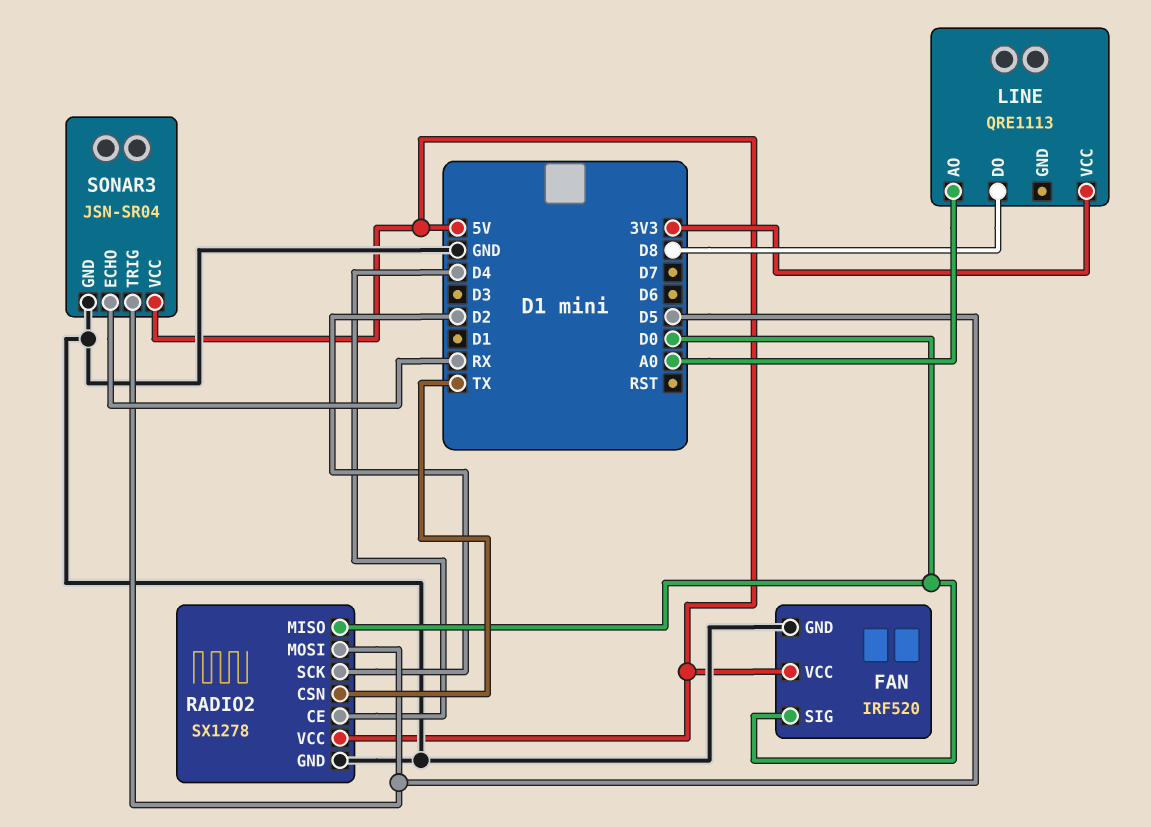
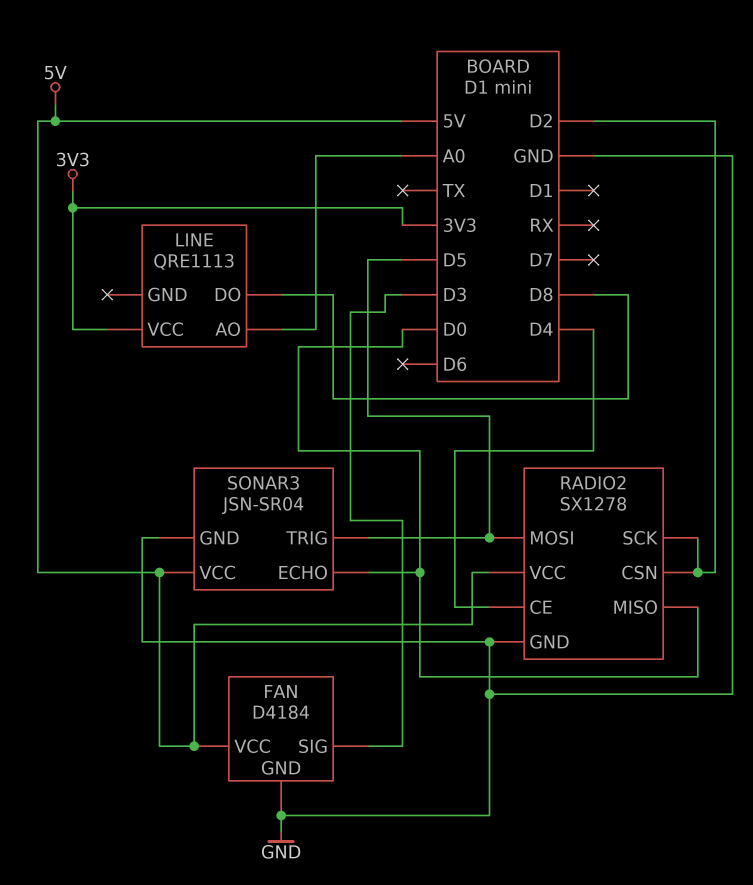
FAN: IRF520 -> D4184
FAN pin SIG: D0 -> D3
RADIO2 pin CSN: TX -> D2
SONAR3 pin ECHO: RX -> D0

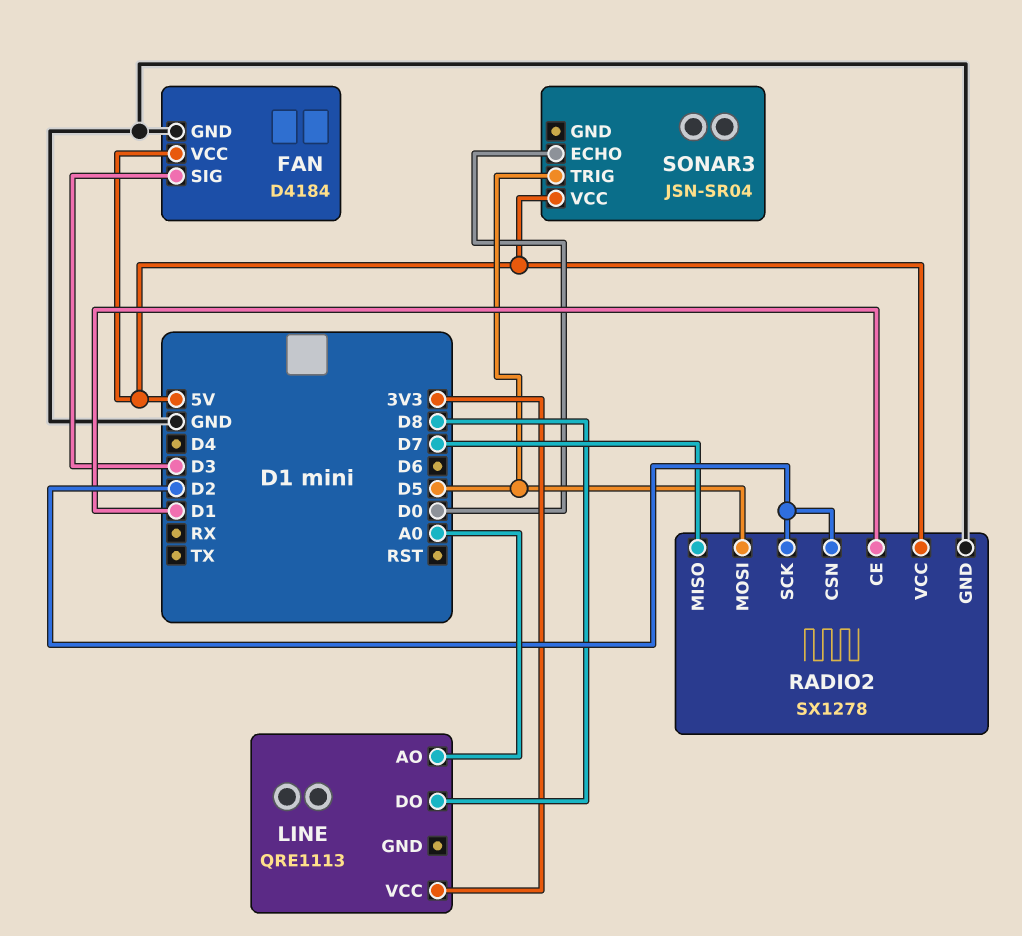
RADIO2 pin CE: D4 -> D1
RADIO2 pin MISO: D0 -> D7
SONAR3 pin GND: GND -> none

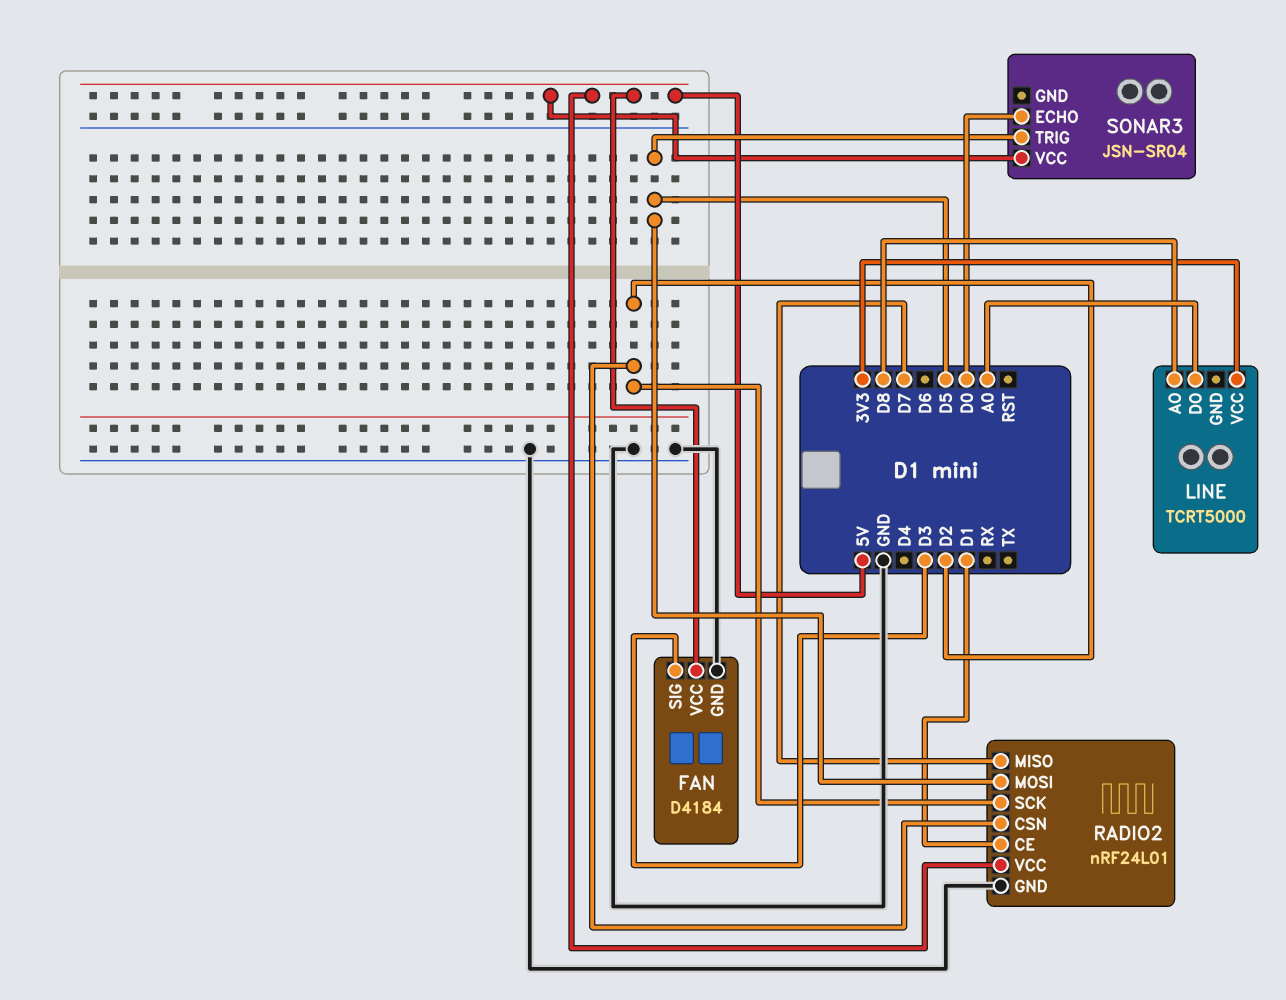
LINE: QRE1113 -> TCRT5000
LINE pin AO: A0 -> D8
LINE pin DO: D8 -> A0
RADIO2: SX1278 -> nRF24L01

